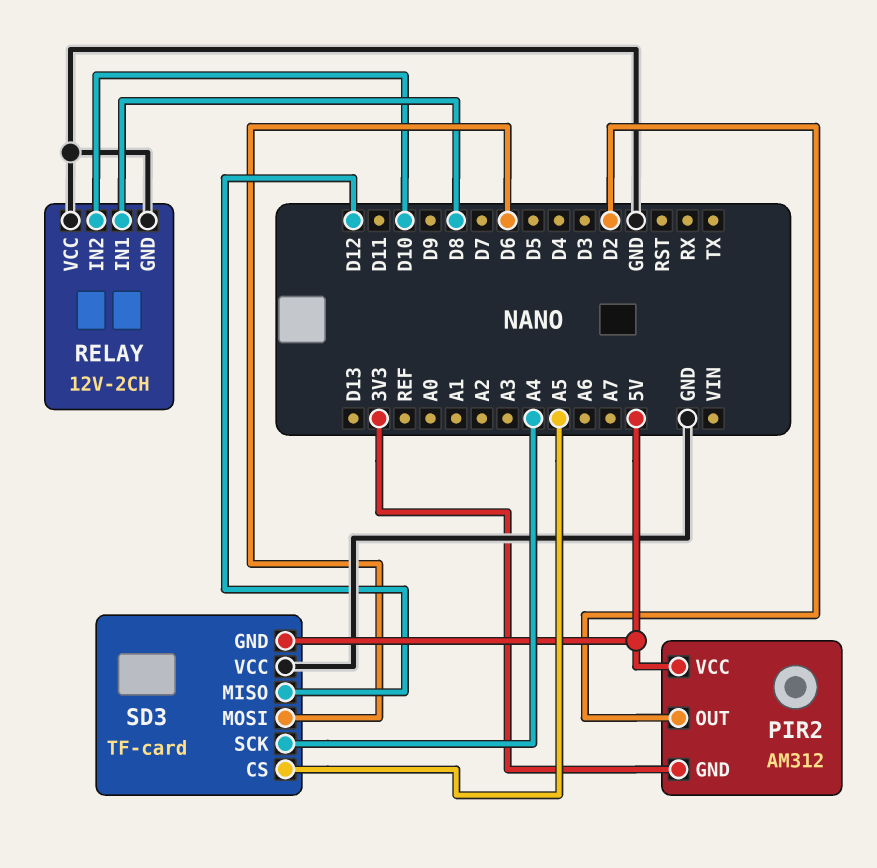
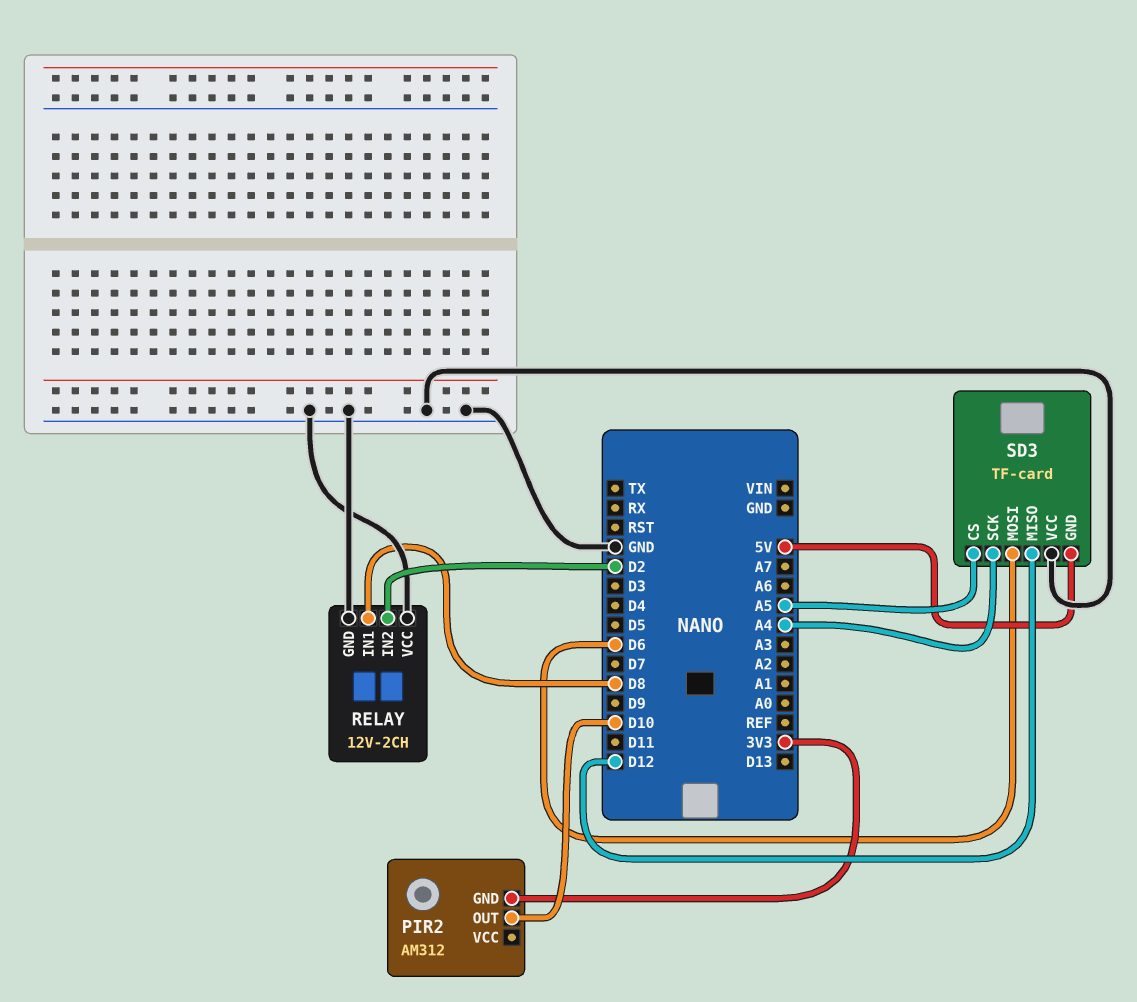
PIR2 pin OUT: D2 -> D10
PIR2 pin VCC: 5V -> none
RELAY pin IN2: D10 -> D2

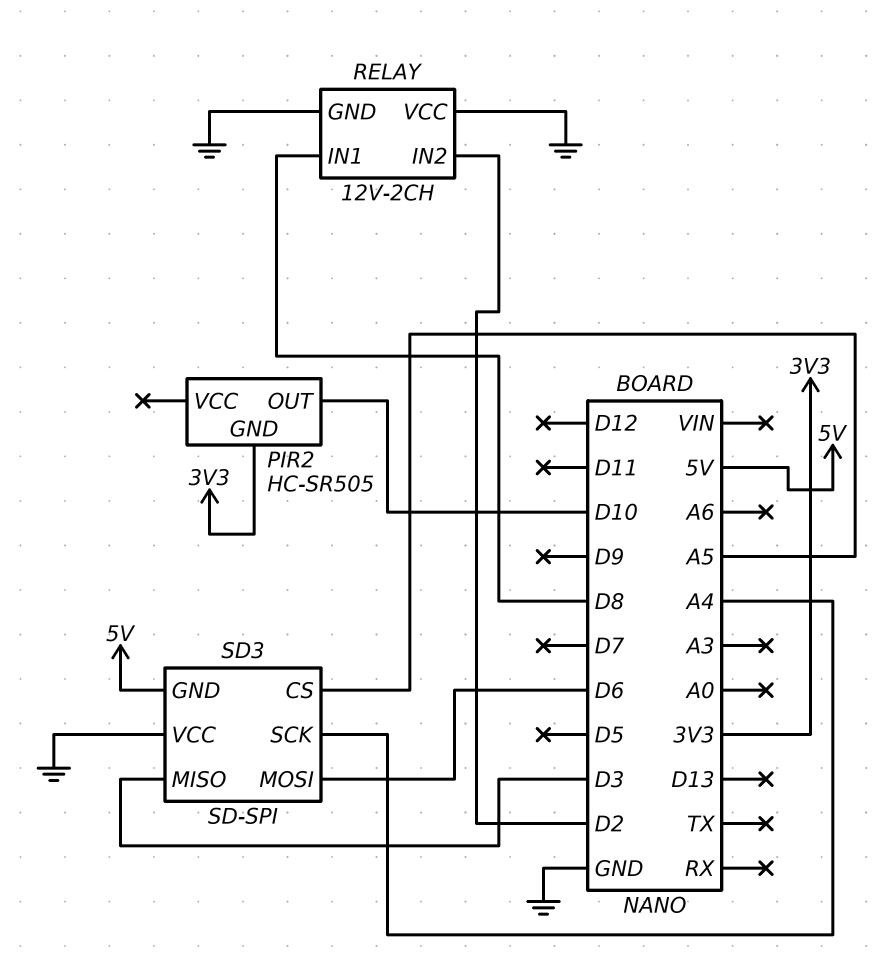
PIR2: AM312 -> HC-SR505
SD3: TF-card -> SD-SPI
SD3 pin MISO: D12 -> D3

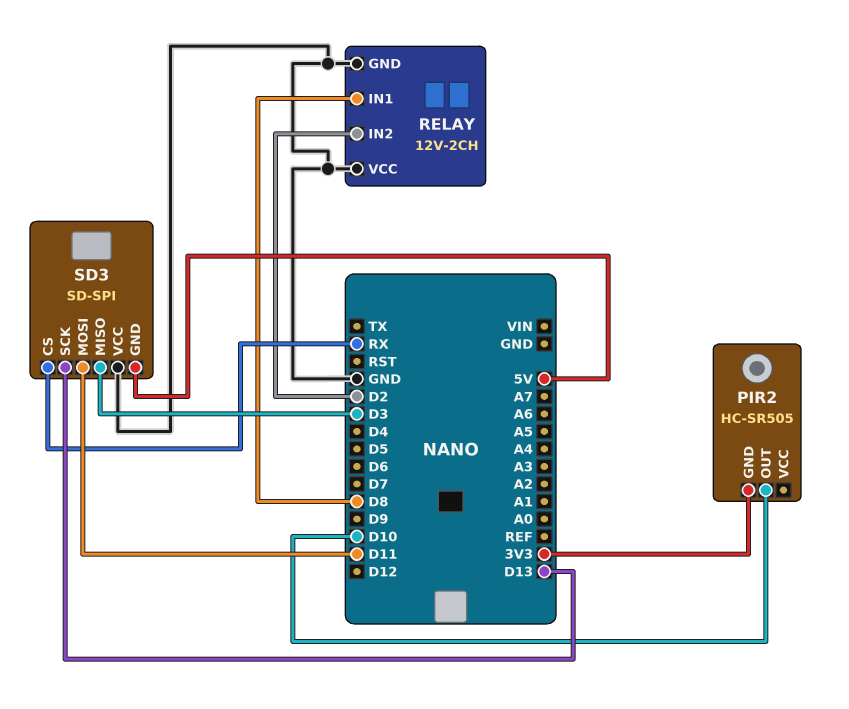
SD3 pin CS: A5 -> RX
SD3 pin MOSI: D6 -> D11
SD3 pin SCK: A4 -> D13

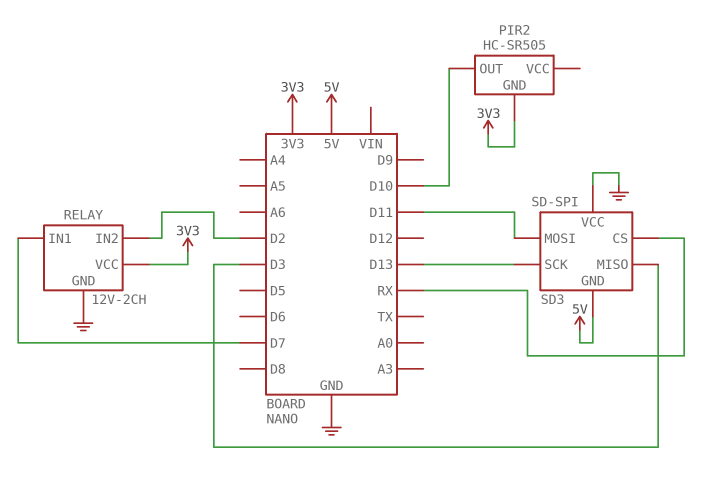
RELAY pin IN1: D8 -> D7
RELAY pin VCC: GND -> 3V3

